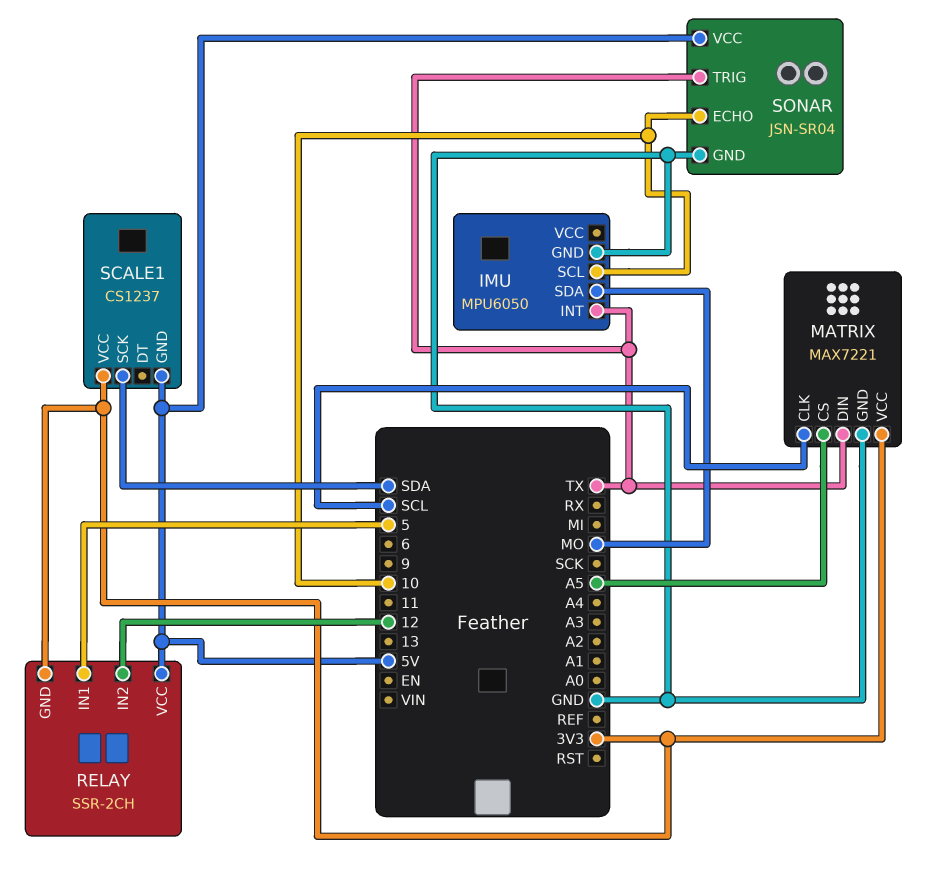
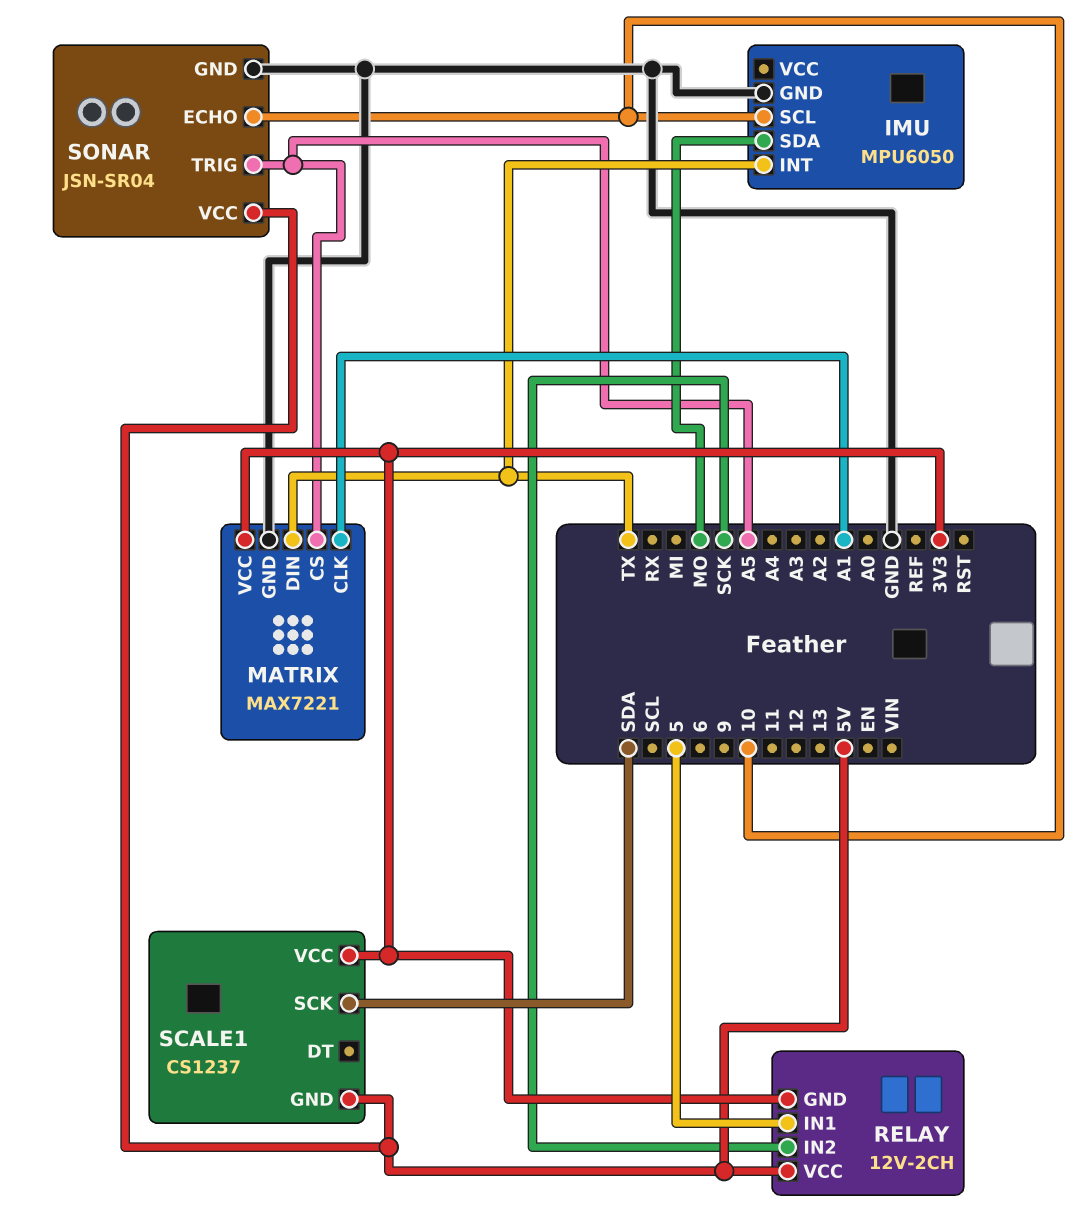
MATRIX pin CLK: SCL -> A1
RELAY: SSR-2CH -> 12V-2CH
RELAY pin IN2: 12 -> SCK
SONAR pin TRIG: TX -> A5

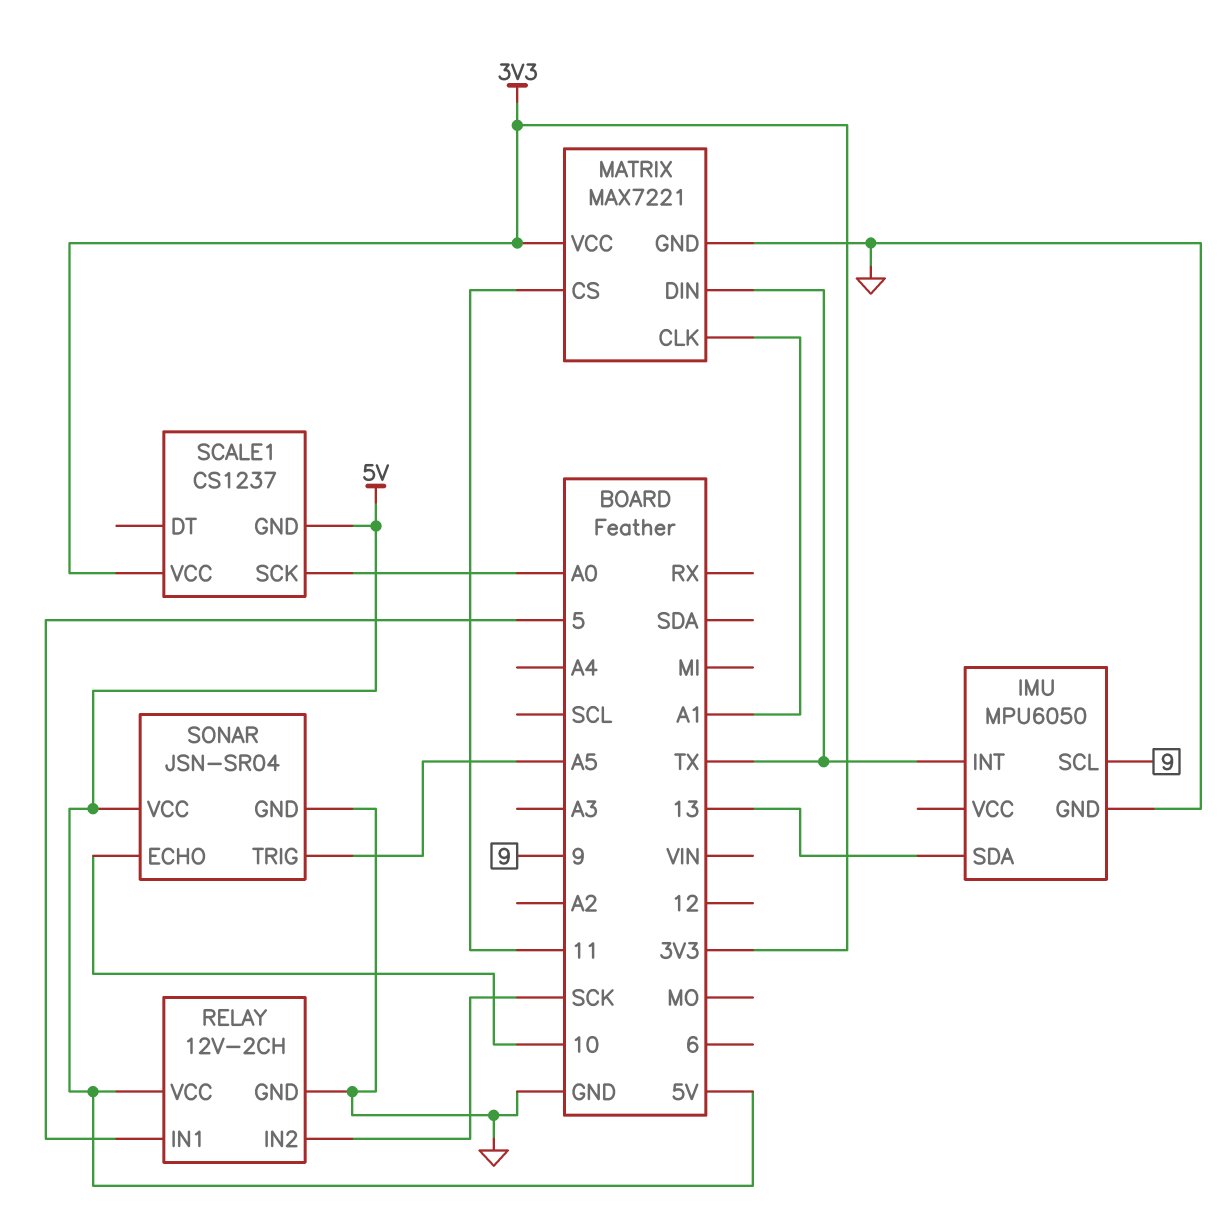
IMU pin SCL: 10 -> 9
IMU pin SDA: MO -> 13
MATRIX pin CS: A5 -> 11
RELAY pin GND: 3V3 -> GND
SCALE1 pin SCK: SDA -> A0

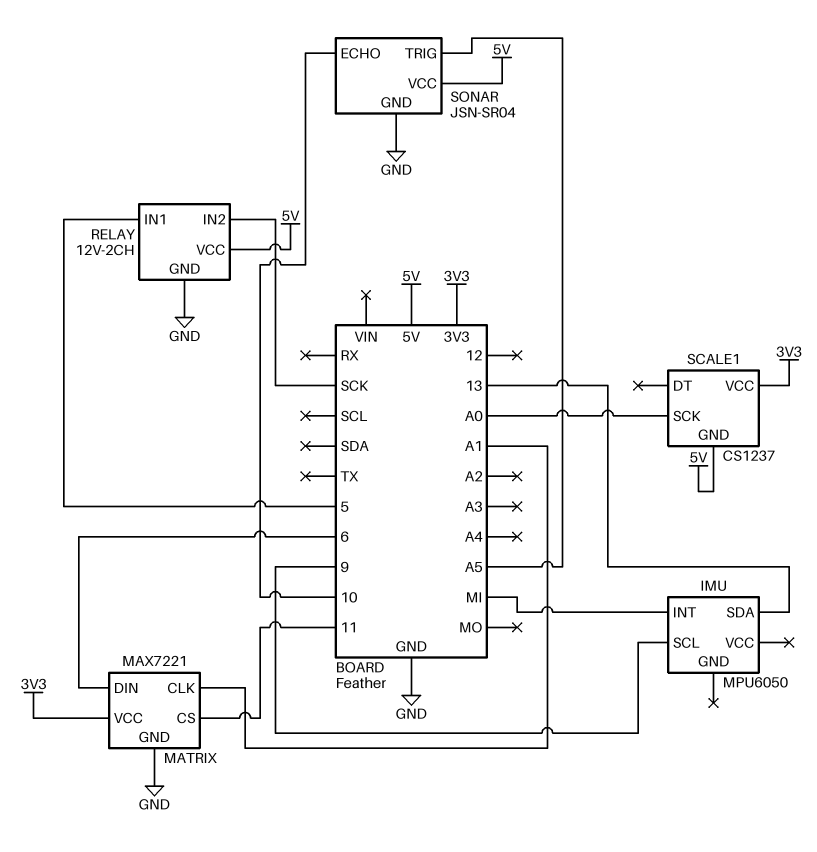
IMU pin GND: GND -> none
IMU pin INT: TX -> MI
MATRIX pin DIN: TX -> 6

